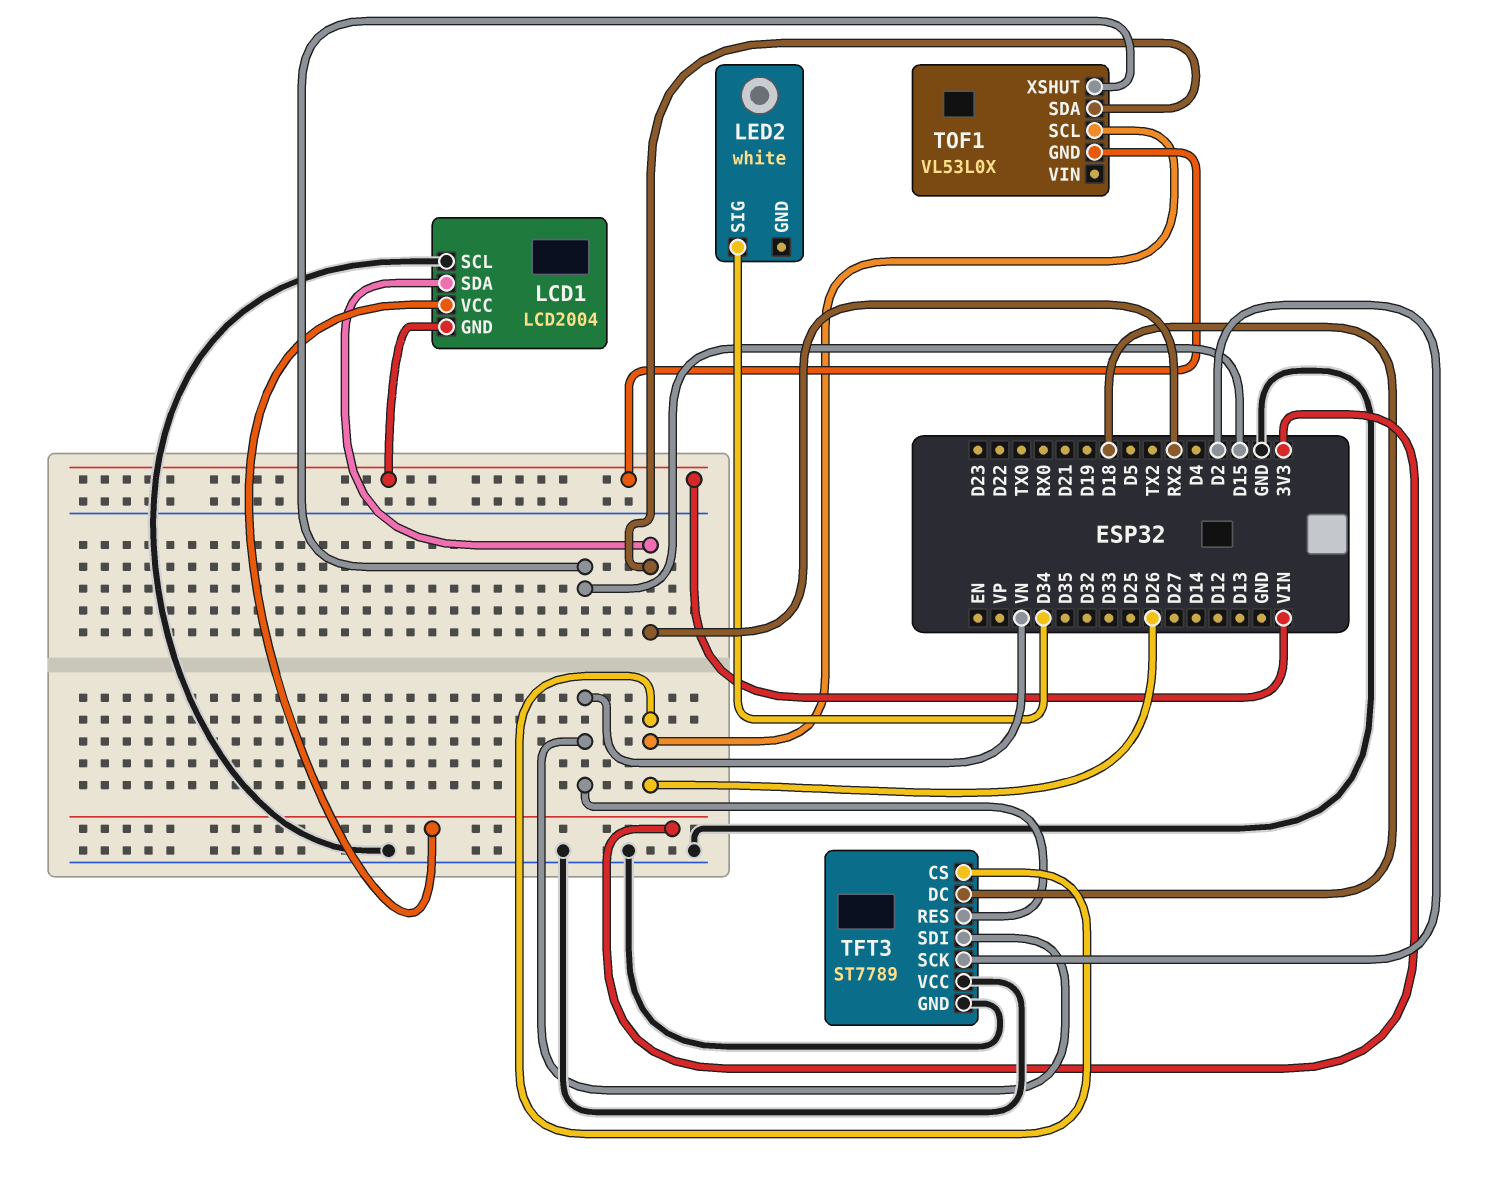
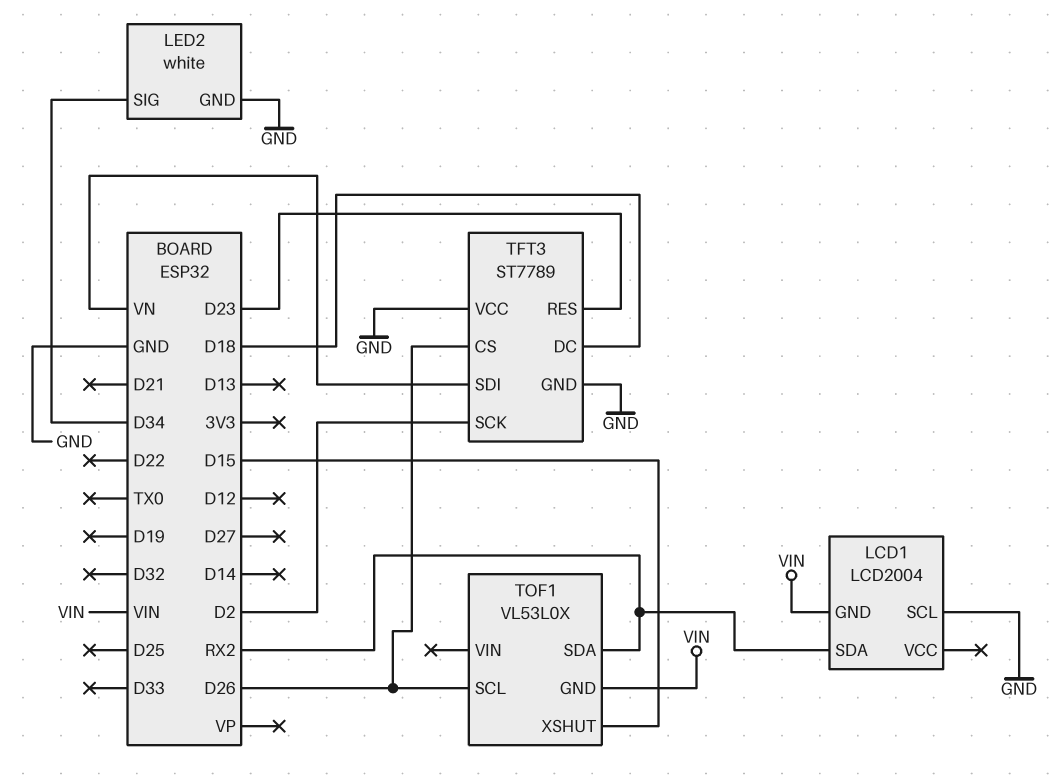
LCD1 pin VCC: 3V3 -> none
LED2 pin GND: none -> GND
TFT3 pin RES: VN -> D23

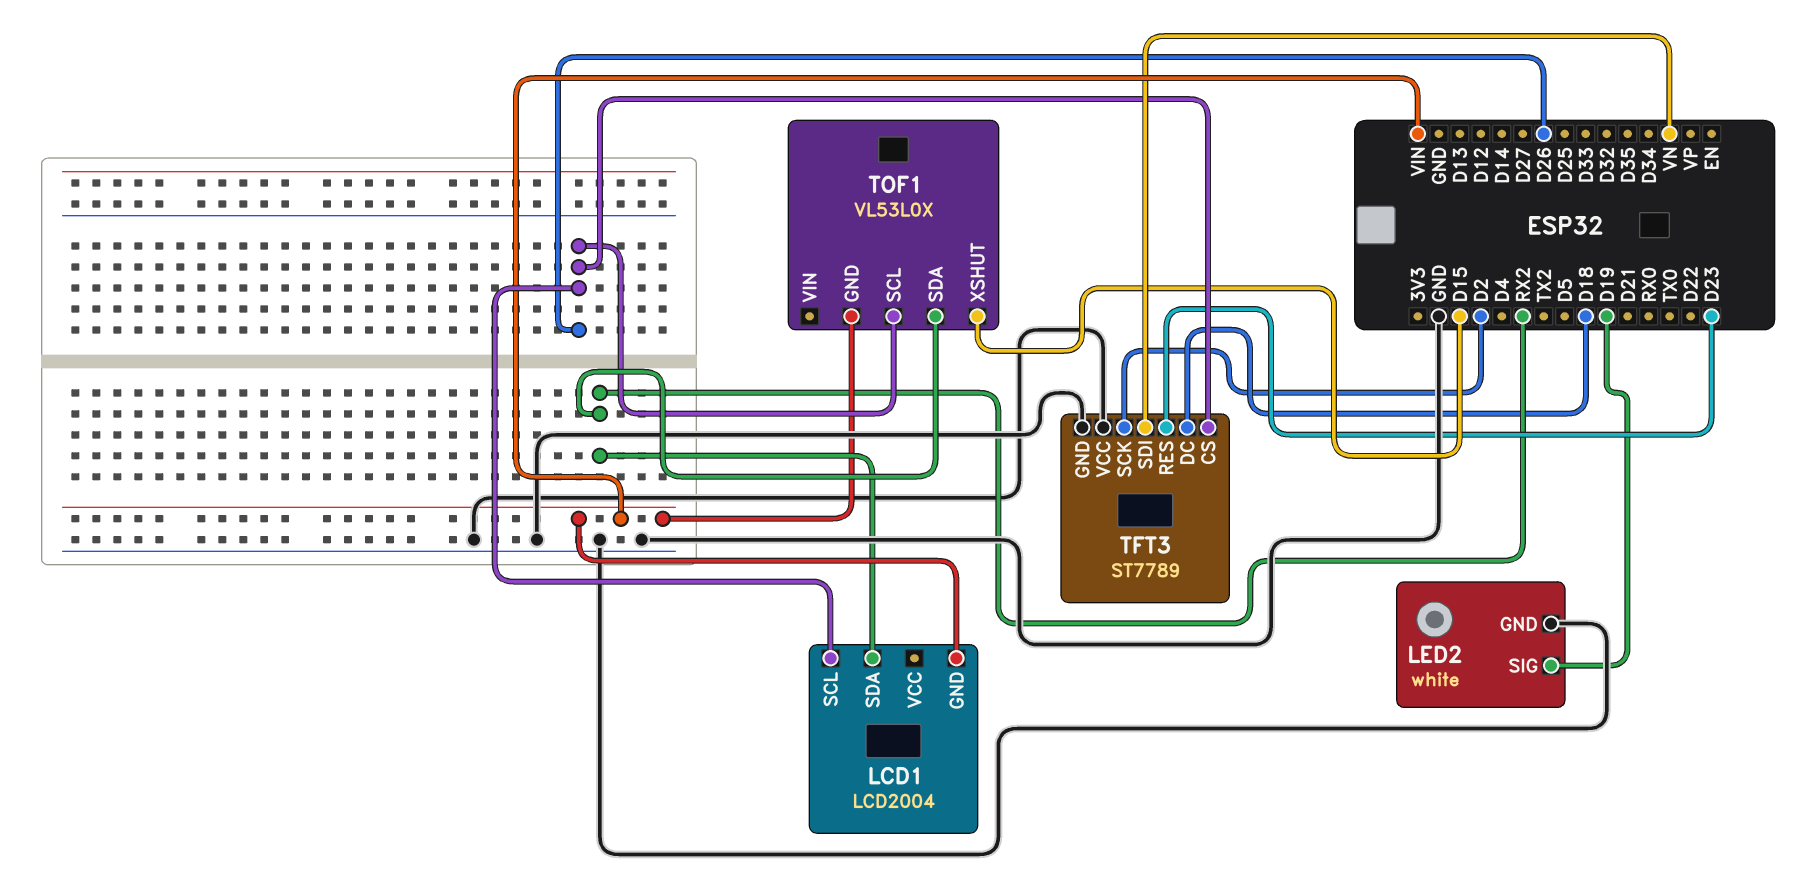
LCD1 pin SCL: GND -> D26
LED2 pin SIG: D34 -> D19

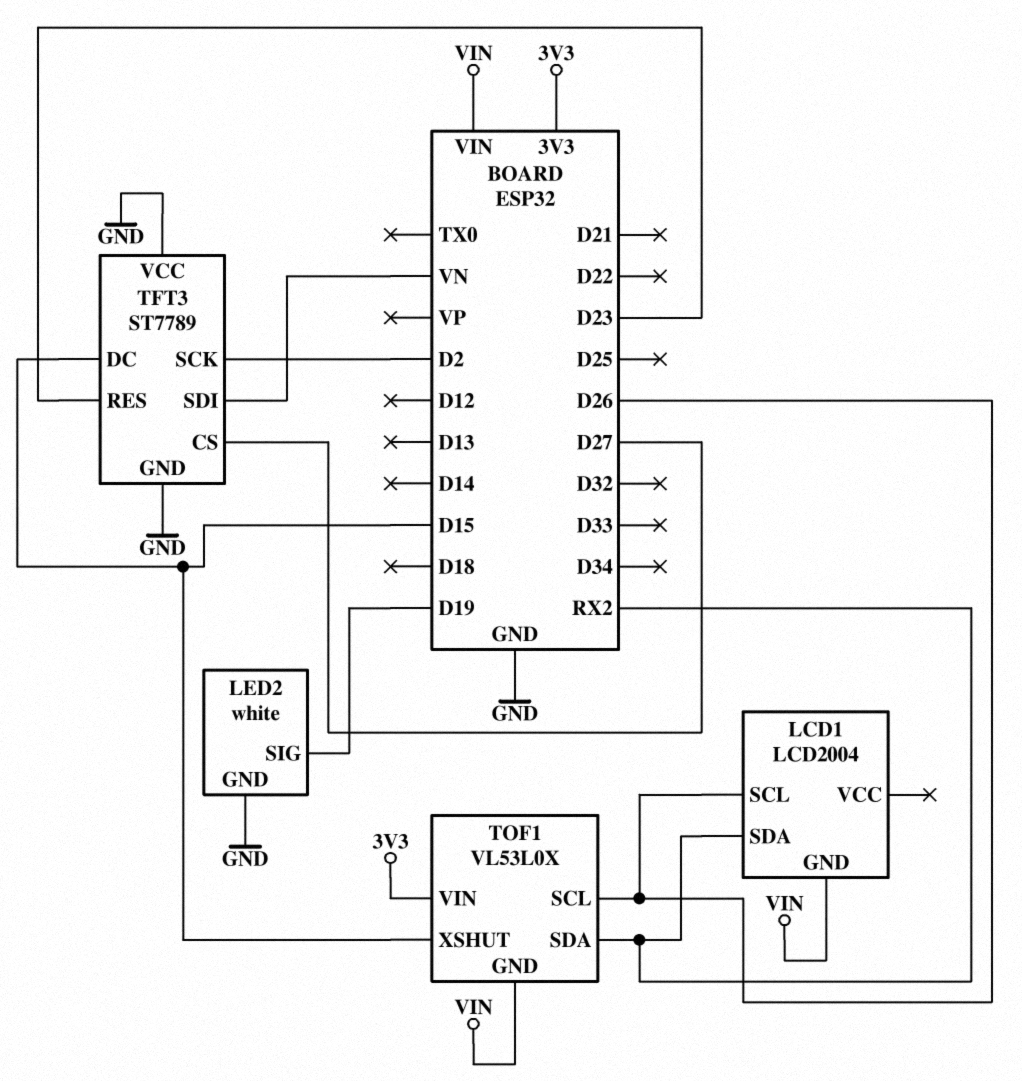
TFT3 pin CS: D26 -> D27
TFT3 pin DC: D18 -> D15
TOF1 pin VIN: none -> 3V3

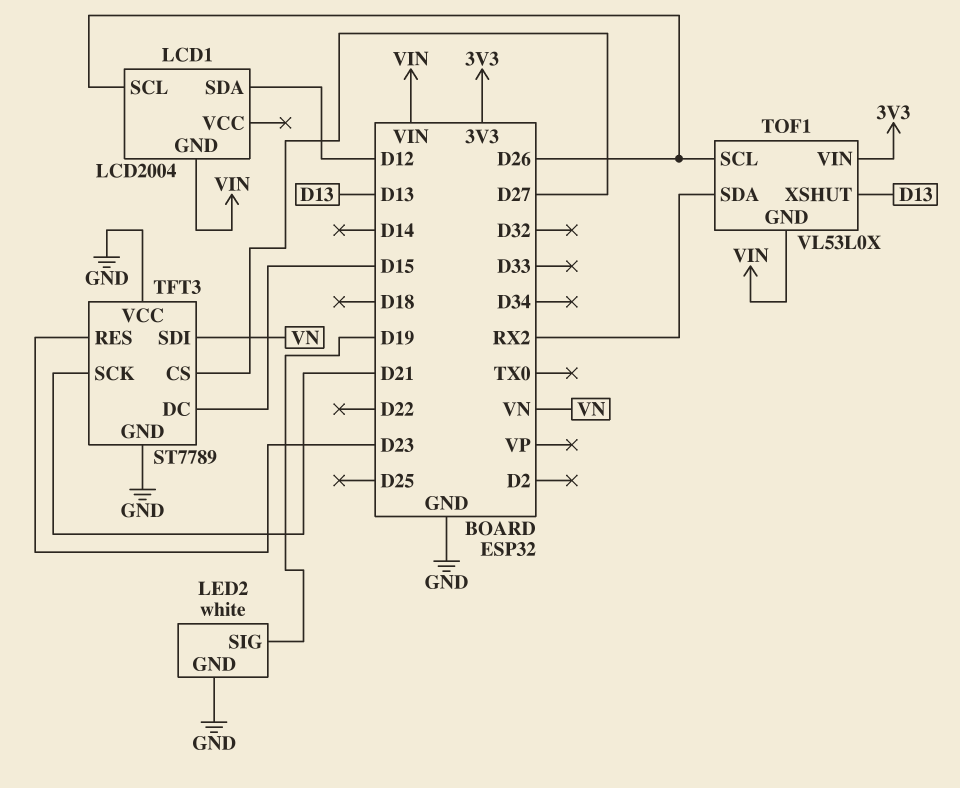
LCD1 pin SDA: RX2 -> D12
TFT3 pin SCK: D2 -> D21
TOF1 pin XSHUT: D15 -> D13

